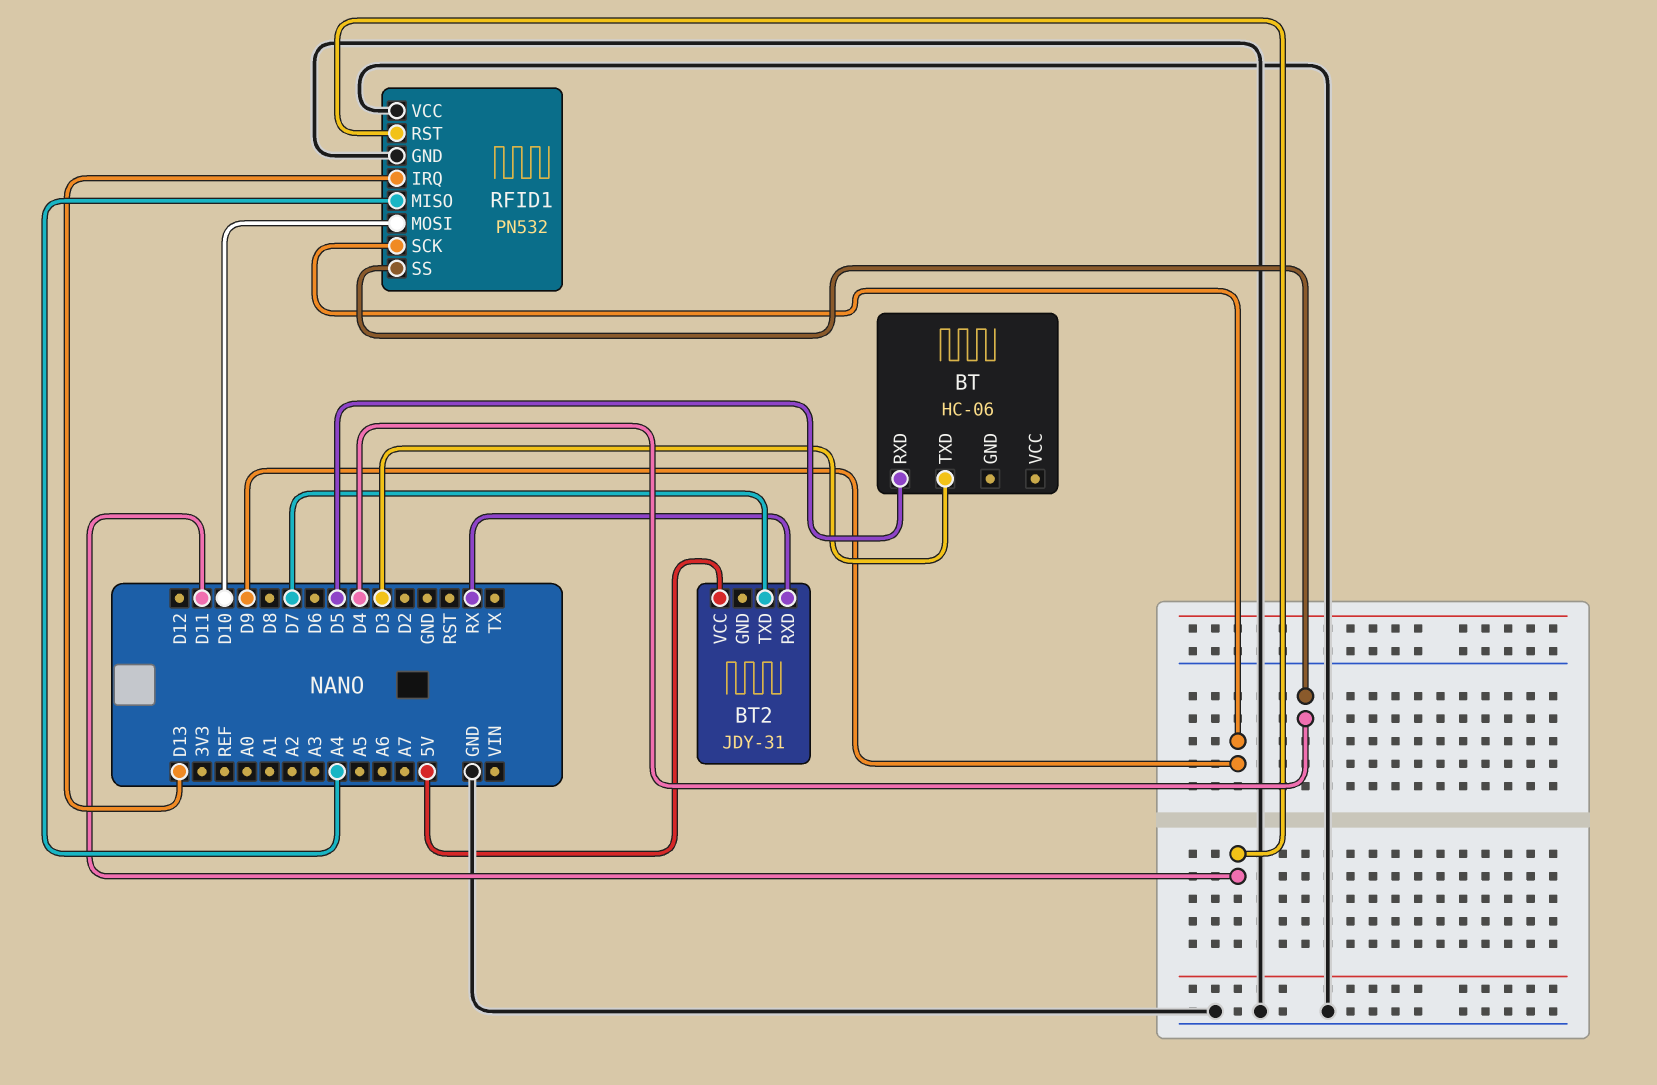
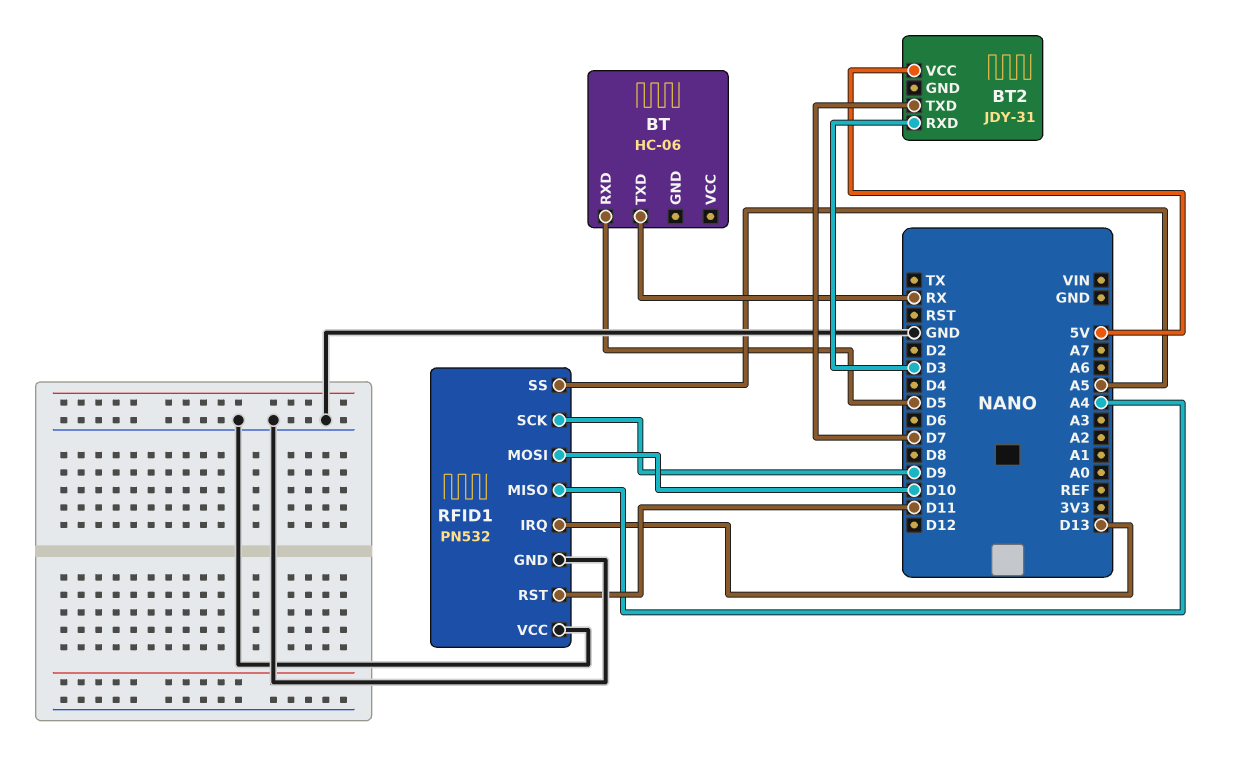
BT pin TXD: D3 -> RX
BT2 pin RXD: RX -> D3
RFID1 pin SS: D4 -> A5

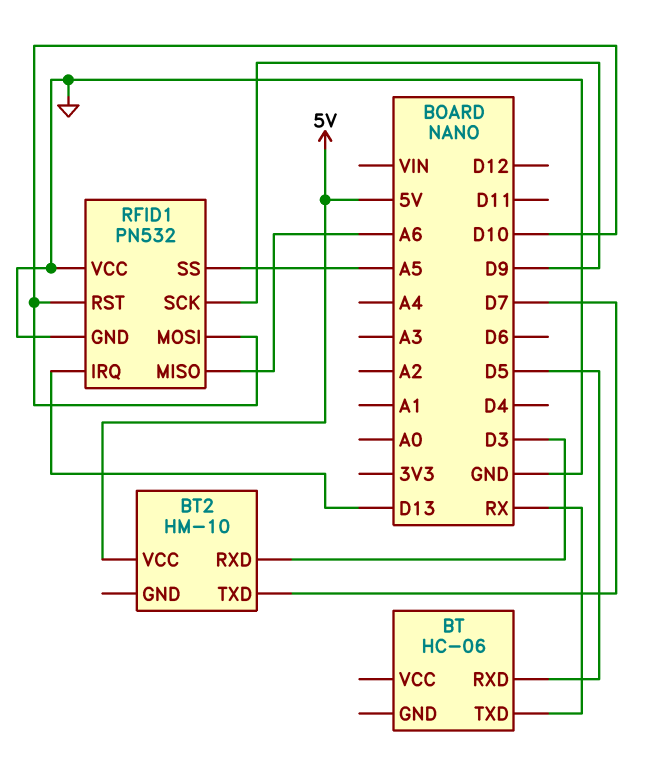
BT2: JDY-31 -> HM-10
RFID1 pin MISO: A4 -> A6
RFID1 pin RST: D11 -> D10

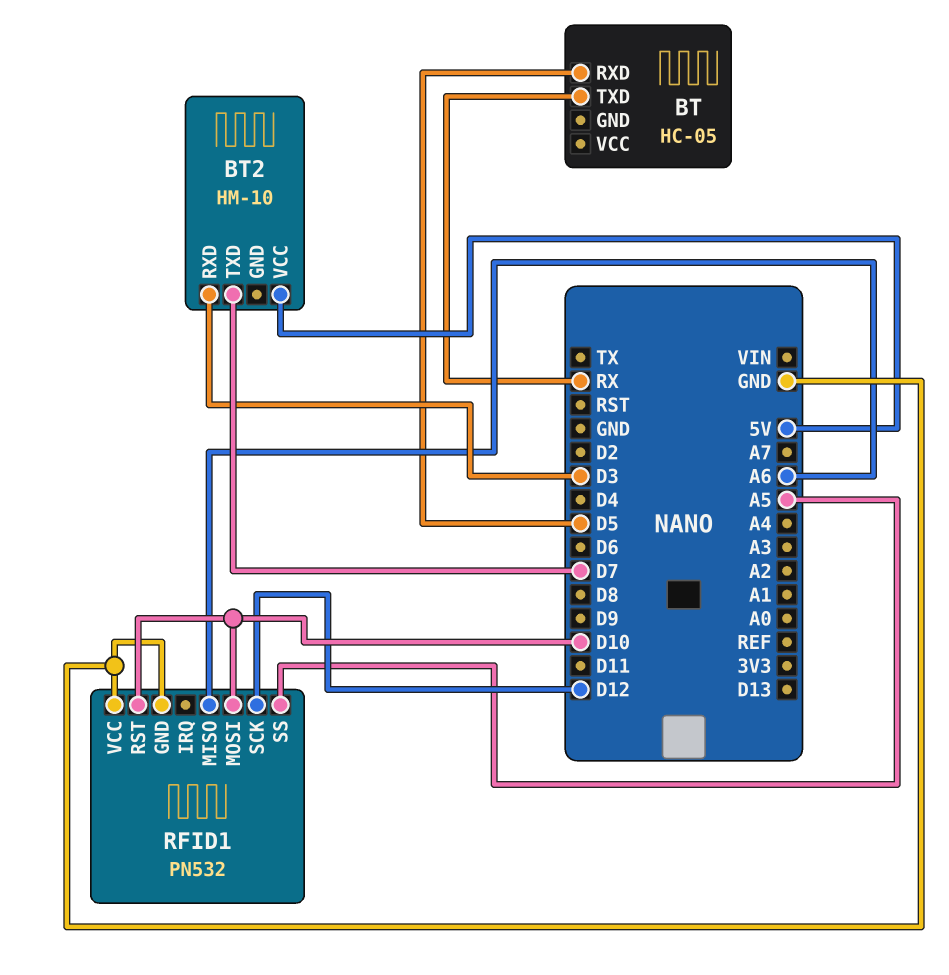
BT: HC-06 -> HC-05
RFID1 pin IRQ: D13 -> none
RFID1 pin SCK: D9 -> D12

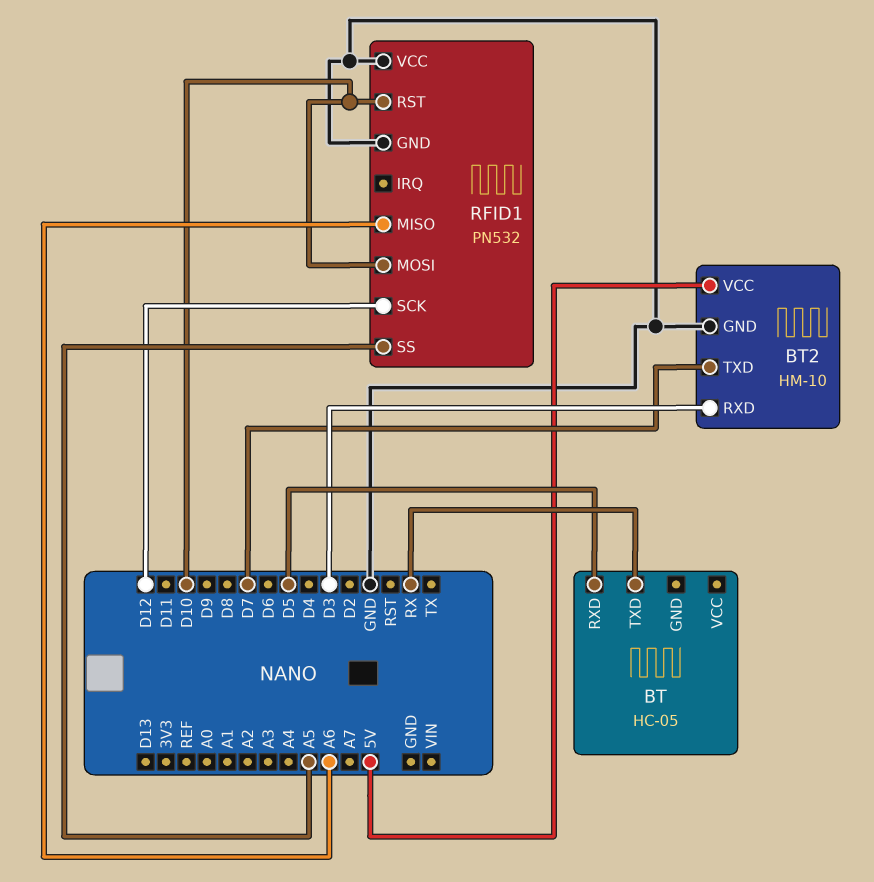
BT2 pin GND: none -> GND

